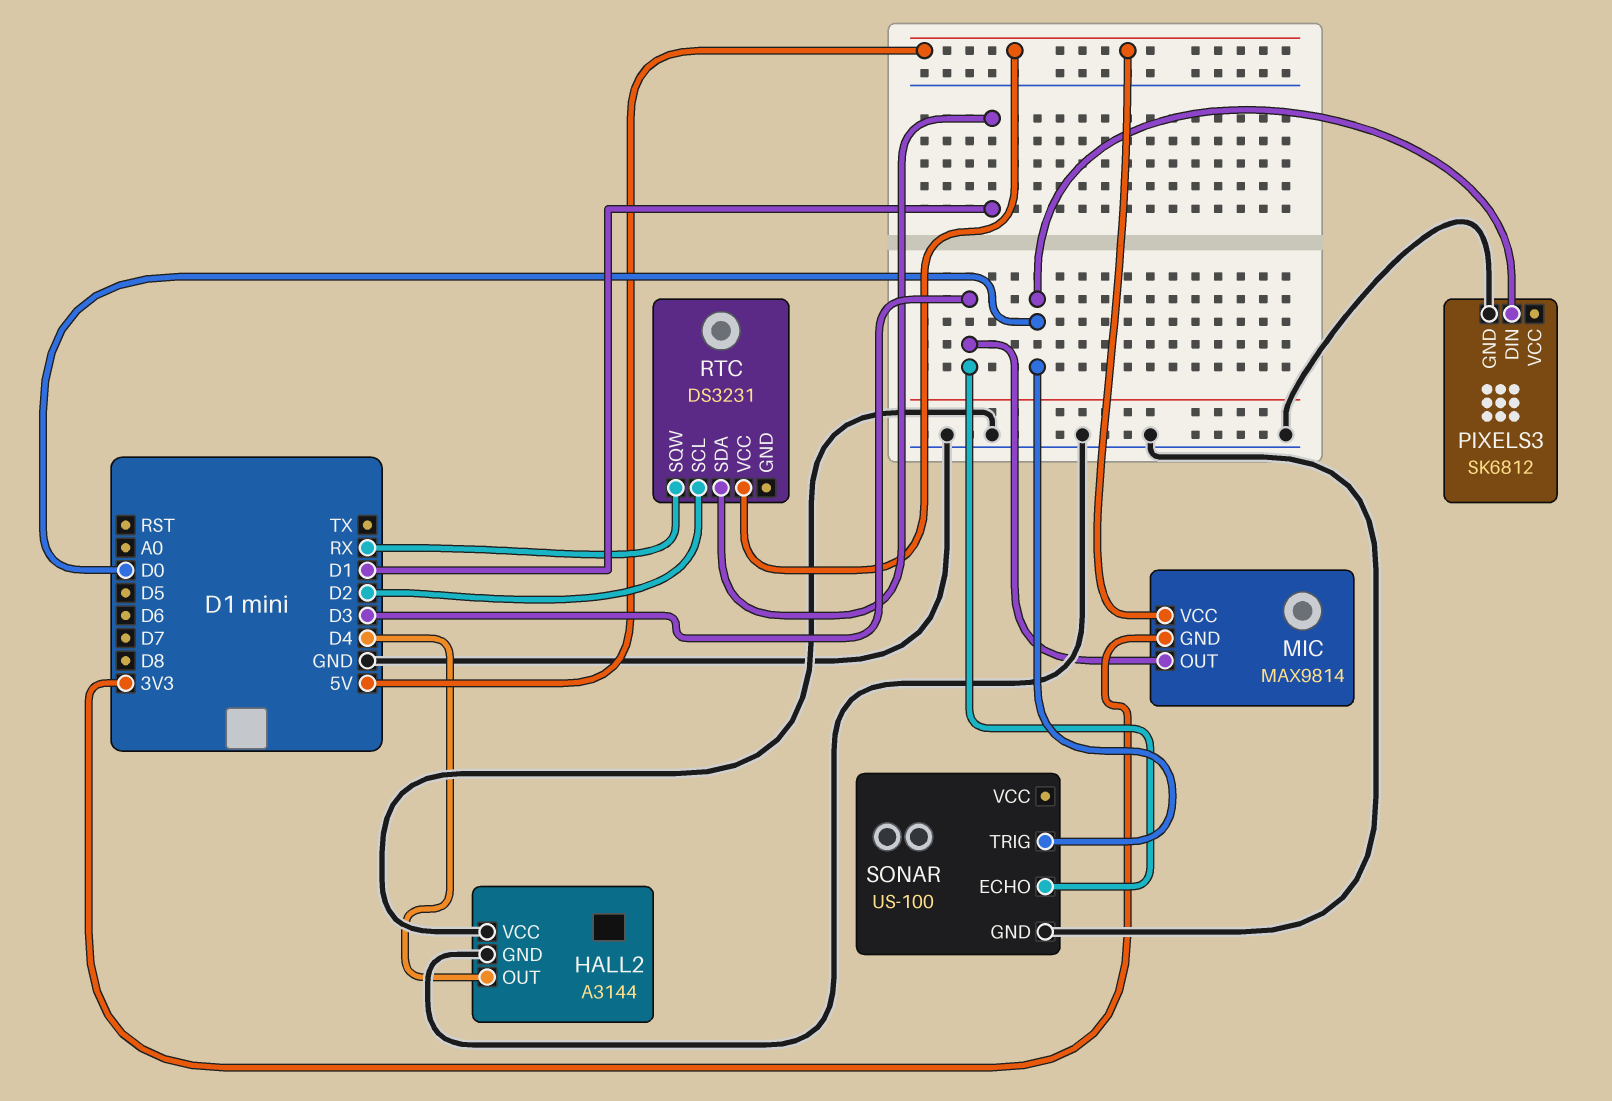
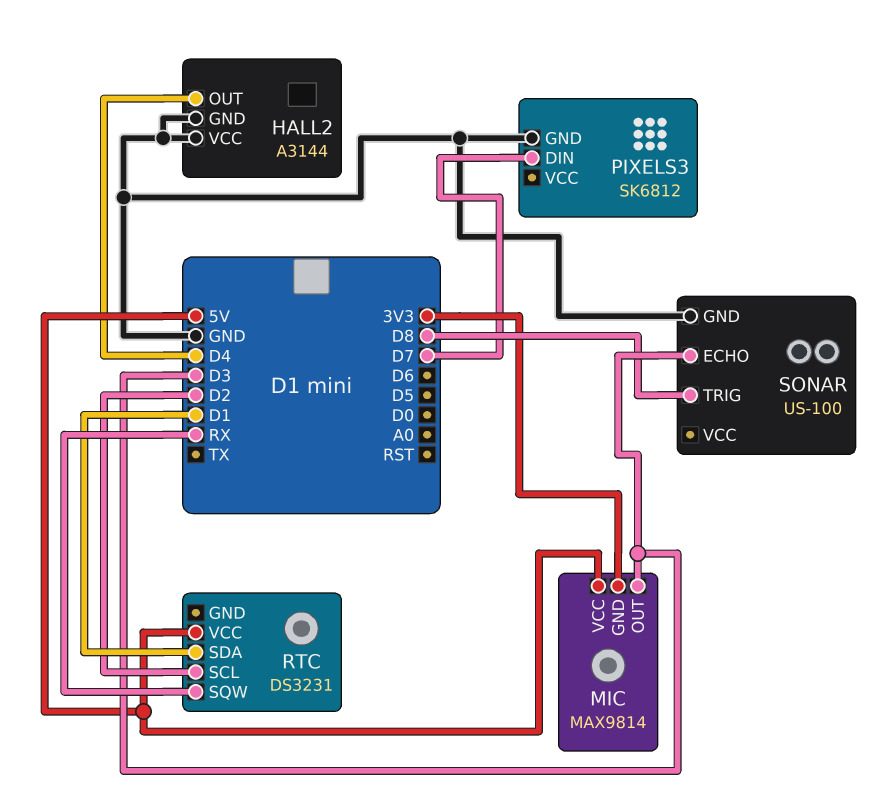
PIXELS3 pin DIN: D0 -> D7
SONAR pin TRIG: D0 -> D8

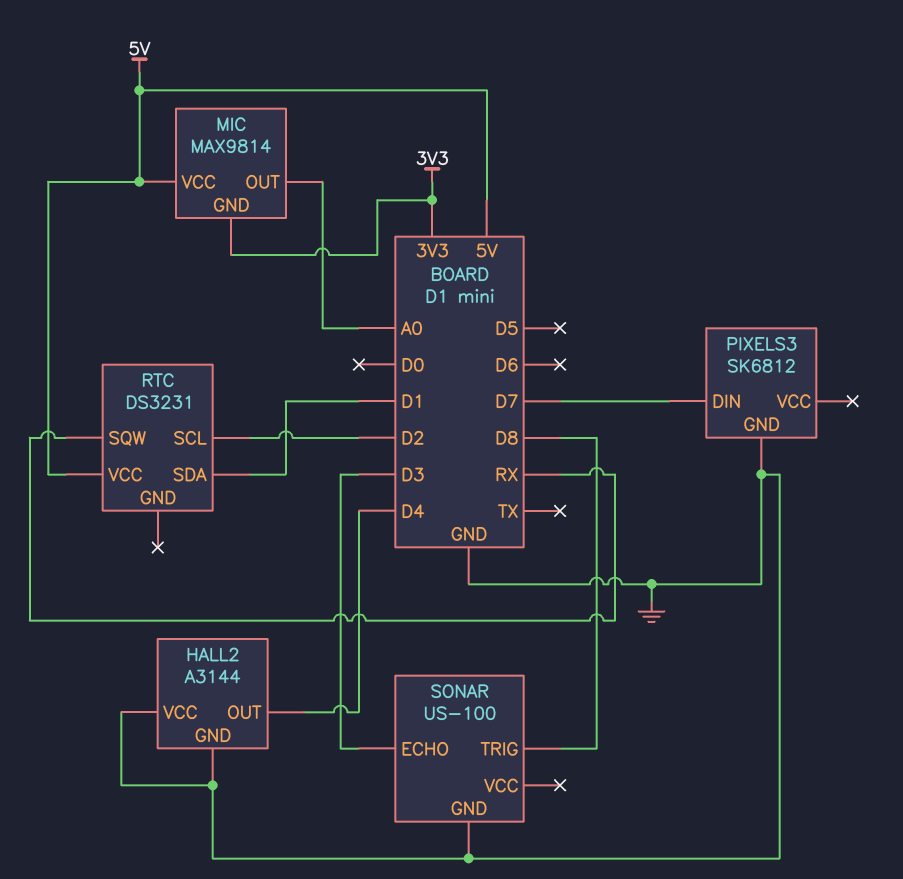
MIC pin OUT: D3 -> A0

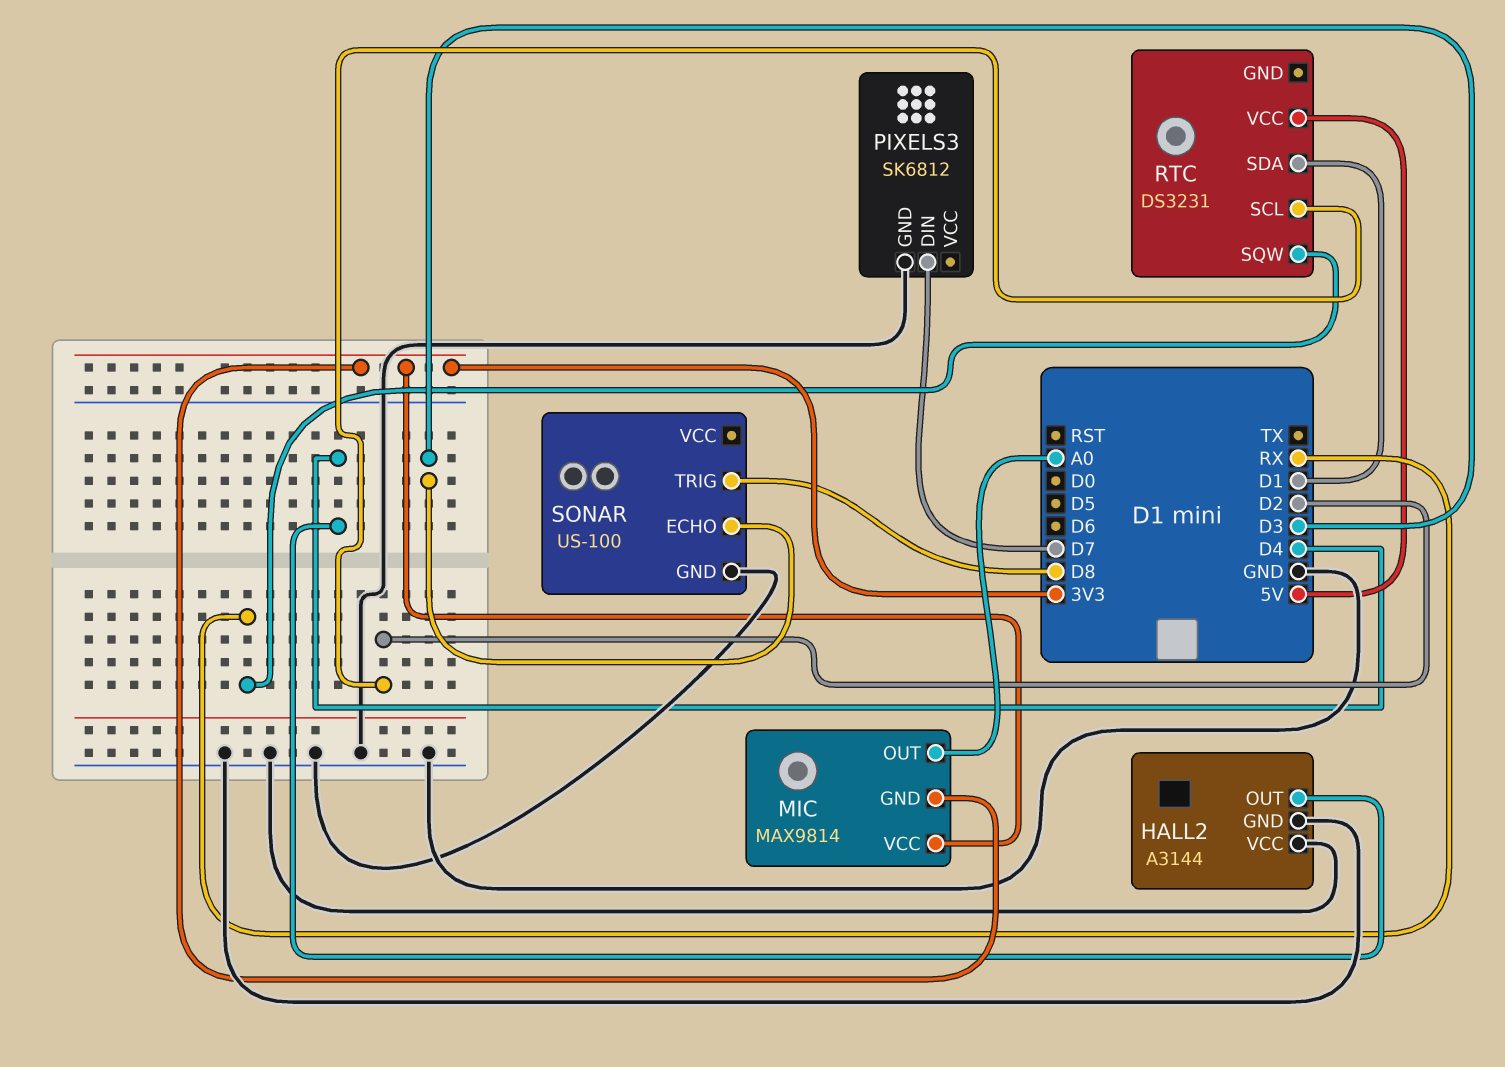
MIC pin VCC: 5V -> 3V3

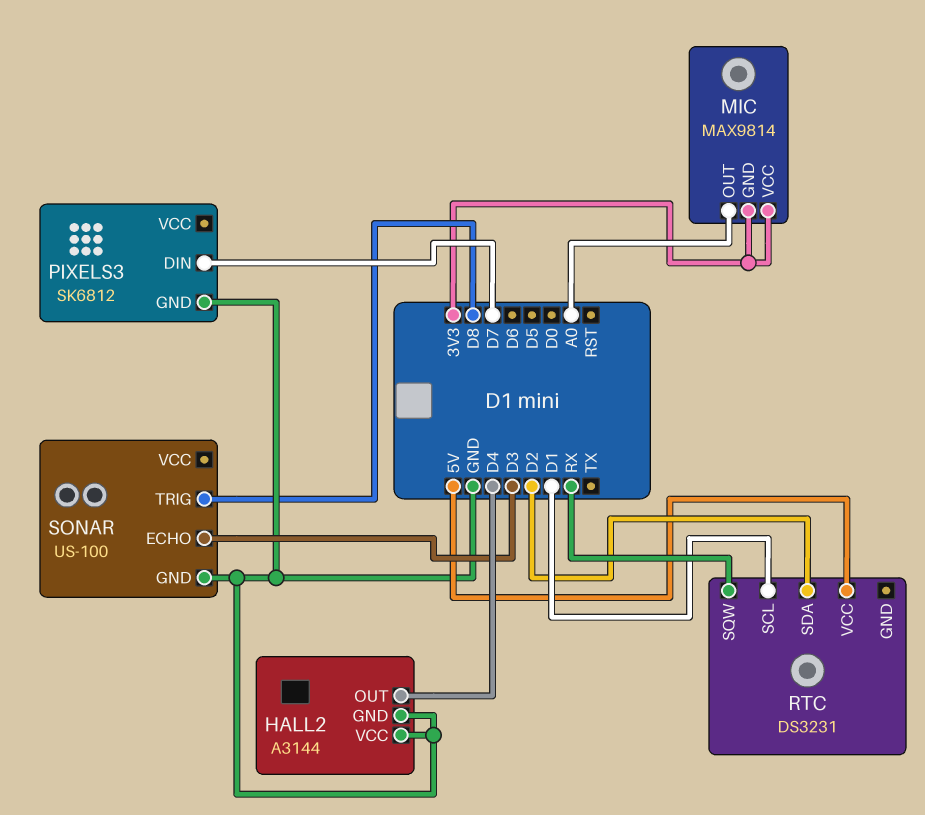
RTC pin SCL: D2 -> D1
RTC pin SDA: D1 -> D2

